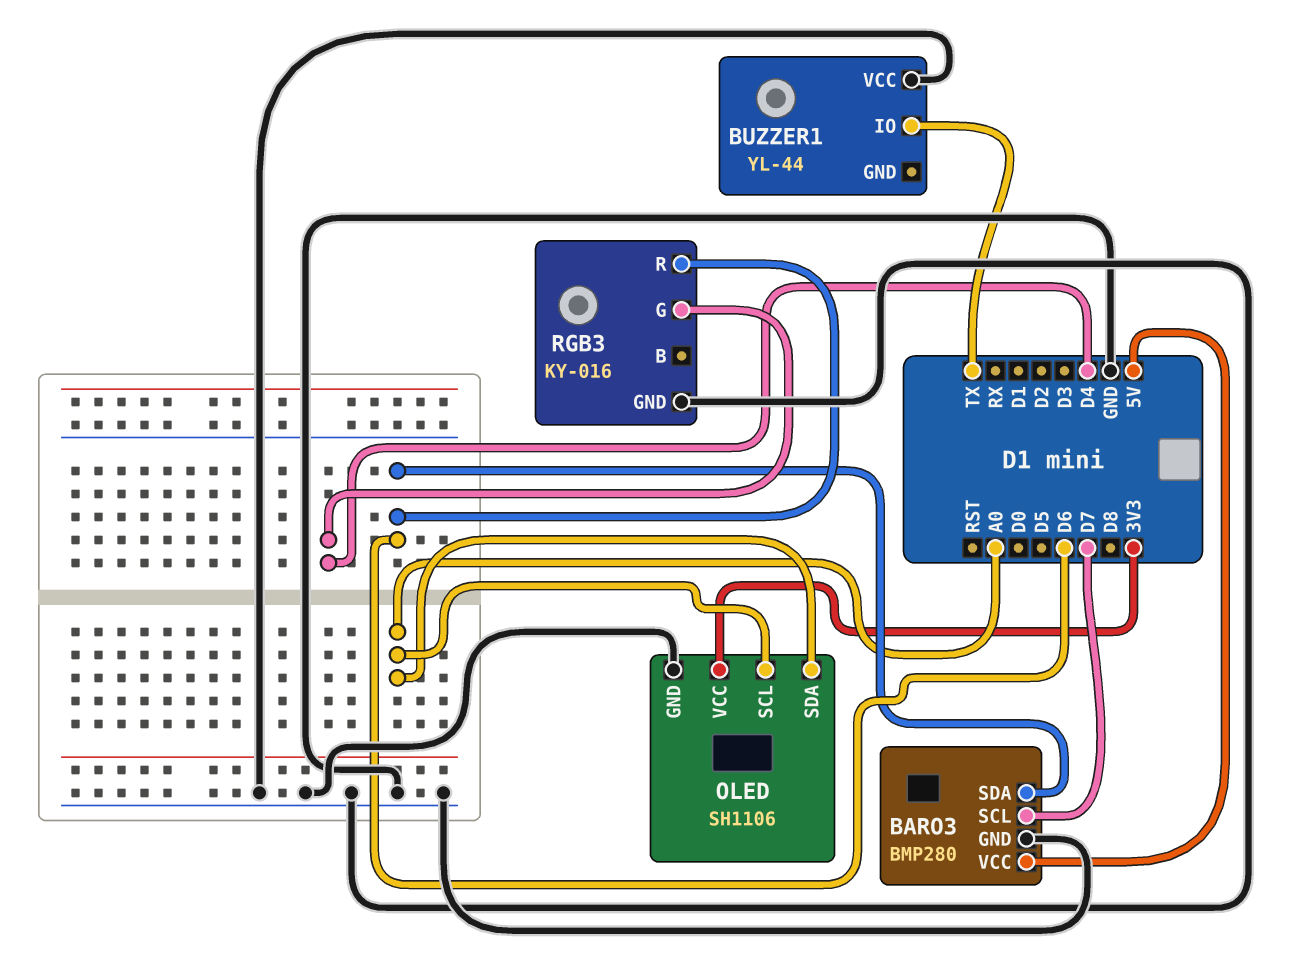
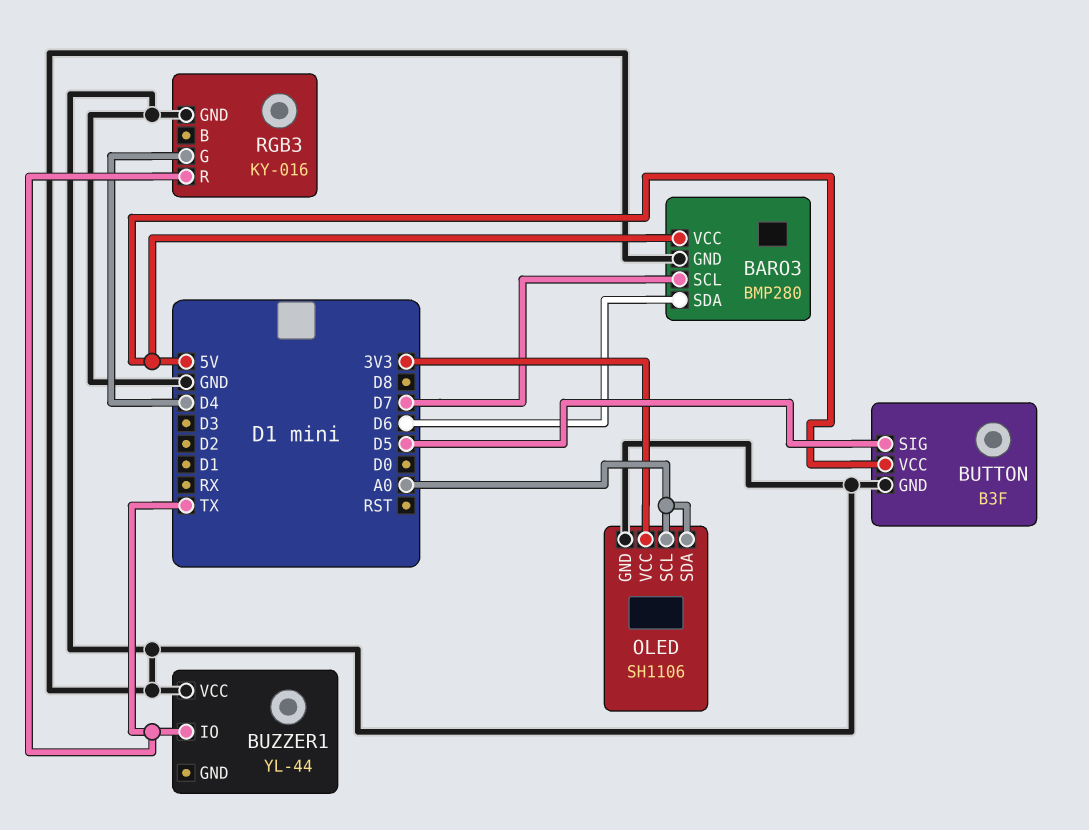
BUTTON: none -> B3F
BUTTON pin GND: none -> GND
BUTTON pin SIG: none -> D5
BUTTON pin VCC: none -> 5V
RGB3 pin R: D6 -> TX

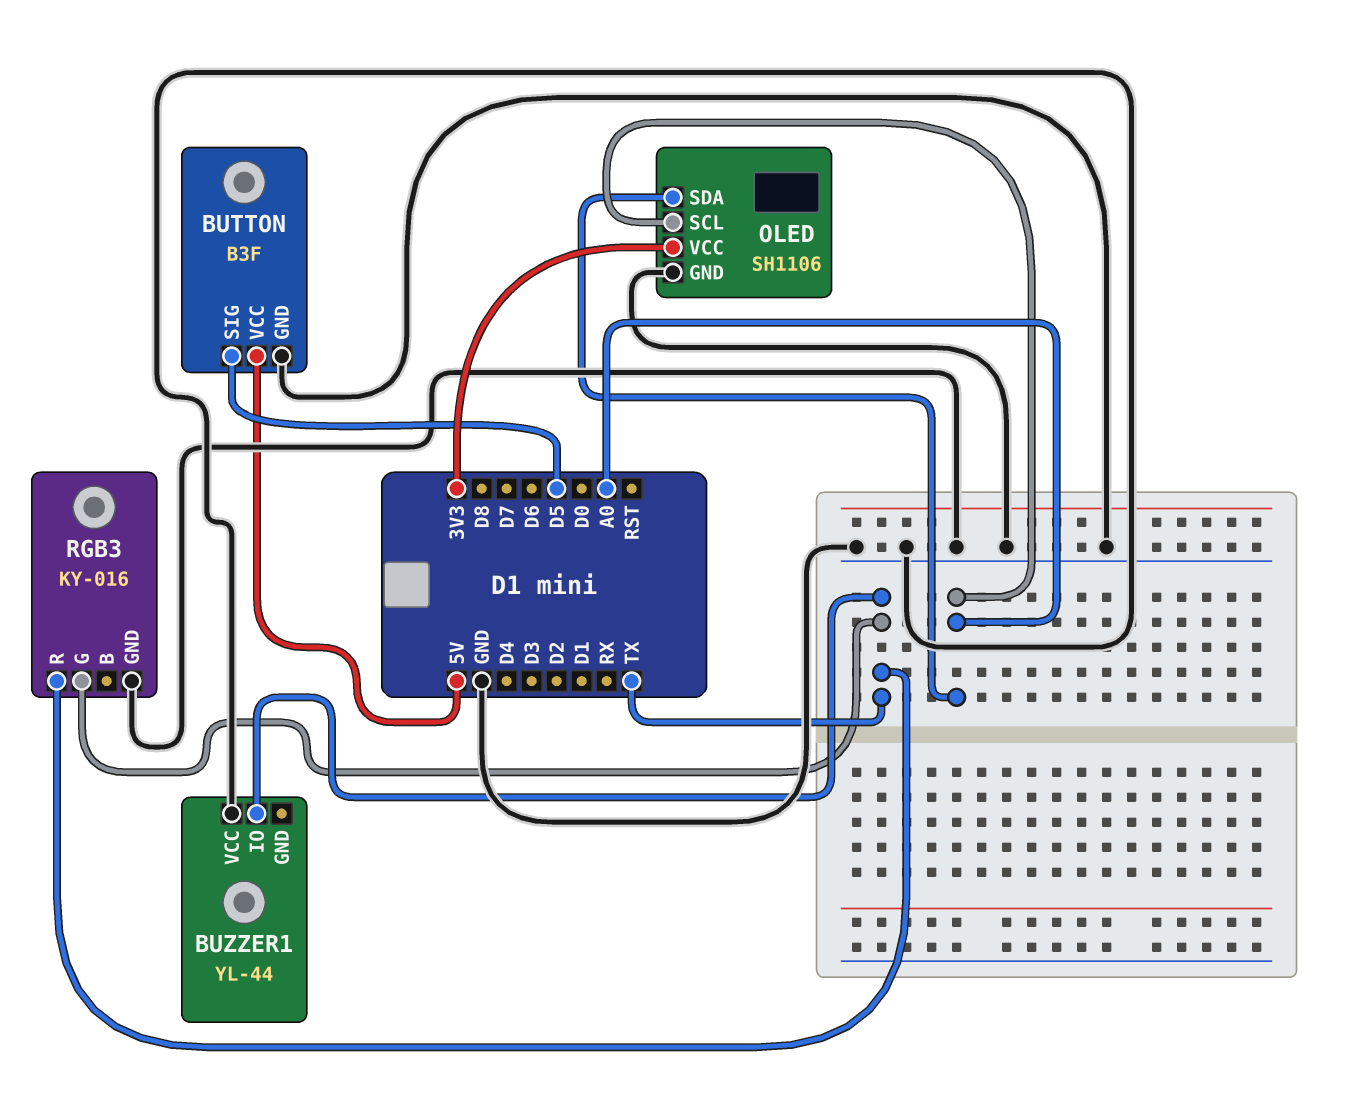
BARO3: BMP280 -> none
BARO3 pin GND: GND -> none
BARO3 pin SCL: D7 -> none
BARO3 pin SDA: D6 -> none
BARO3 pin VCC: 5V -> none
RGB3 pin G: D4 -> TX

